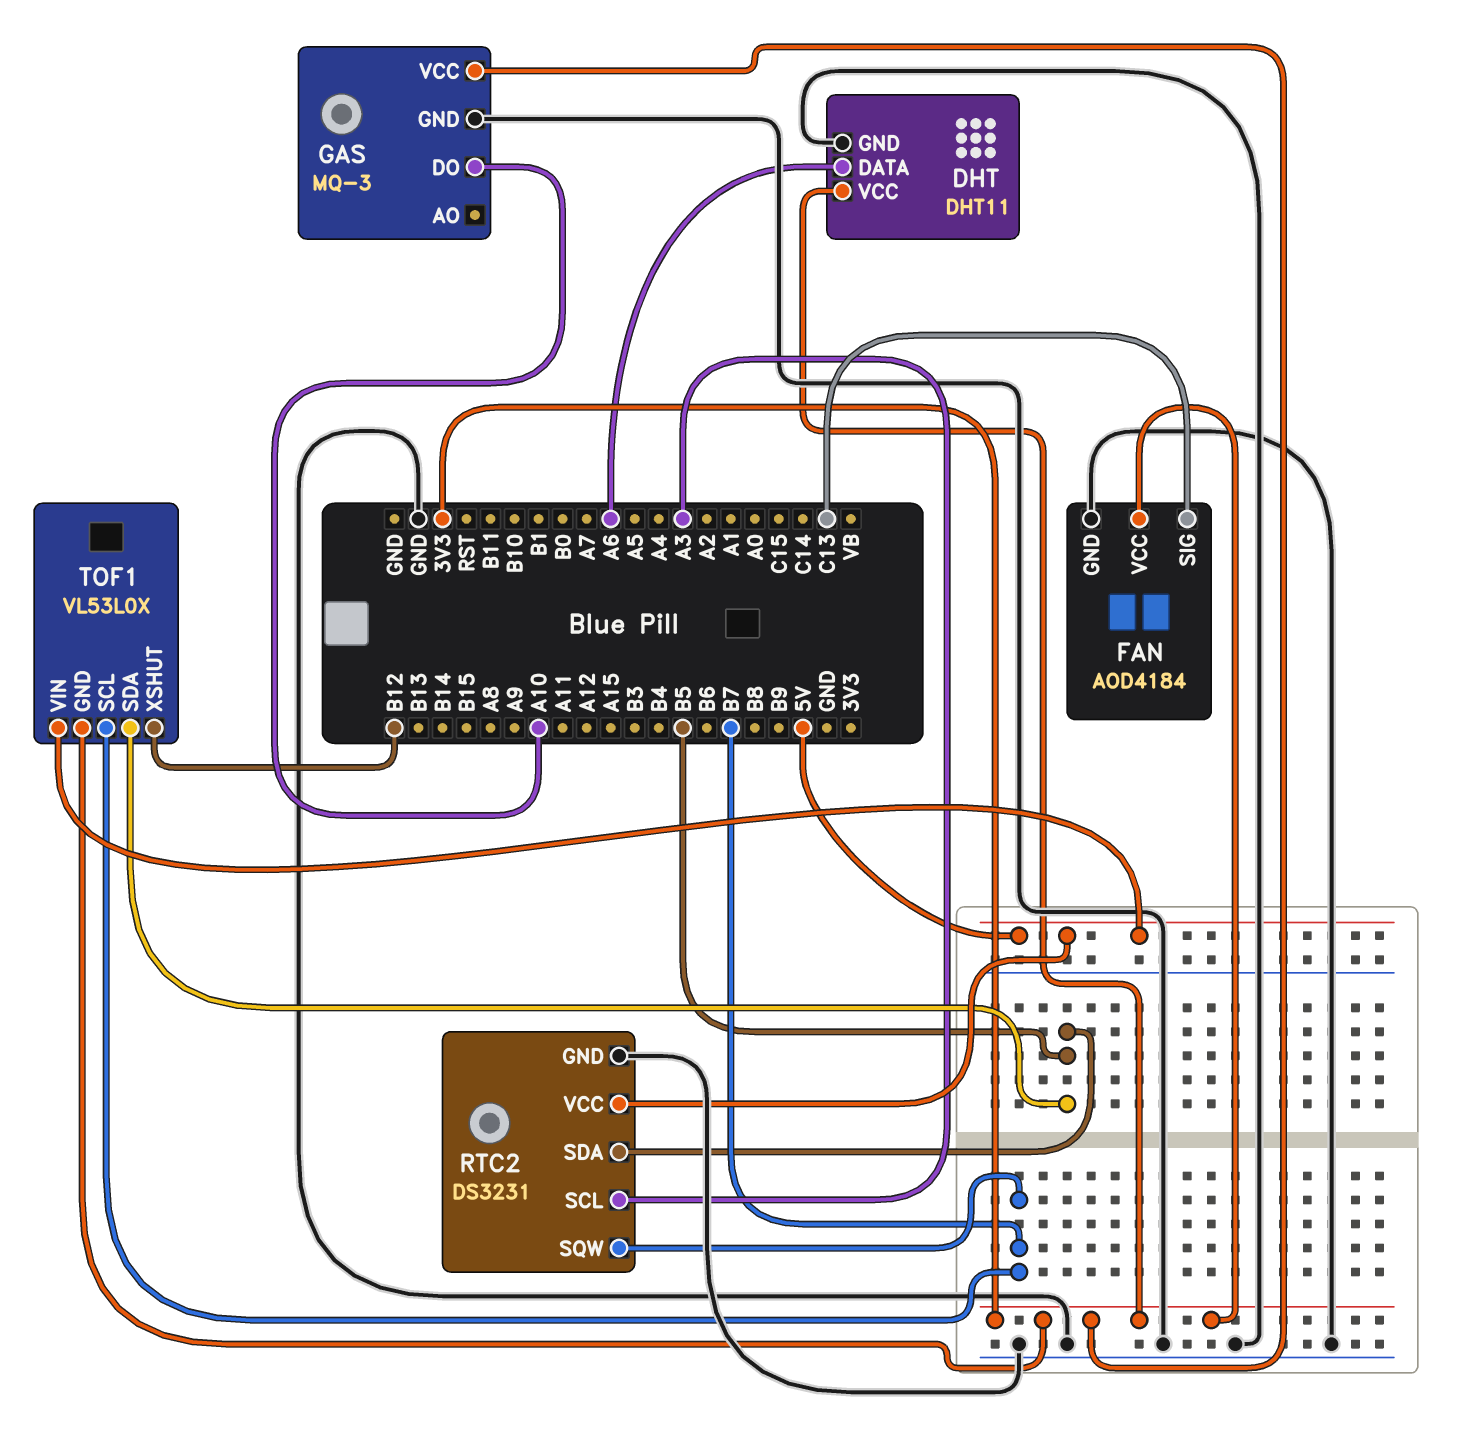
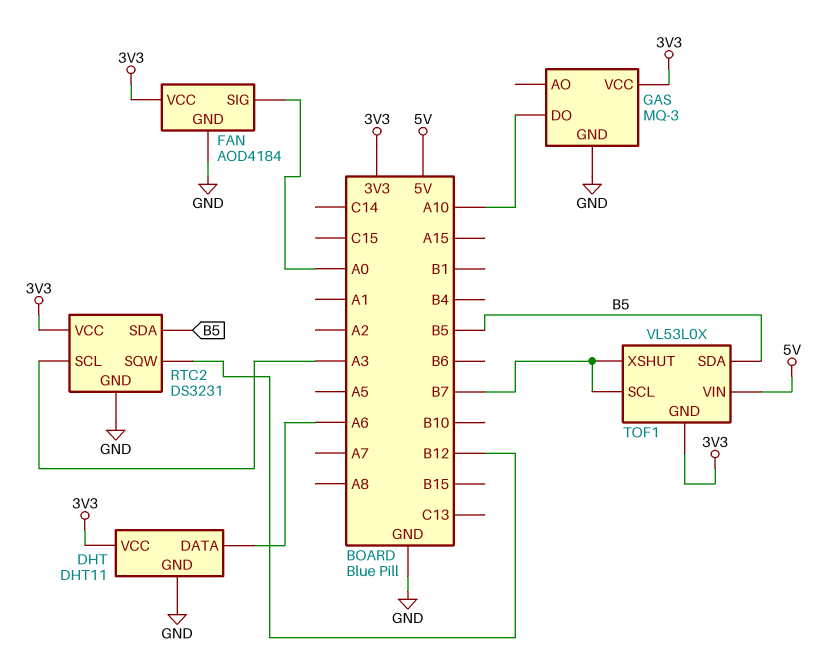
FAN pin SIG: C13 -> A0
RTC2 pin SQW: B7 -> B12
RTC2 pin VCC: 5V -> 3V3
TOF1 pin XSHUT: B12 -> B7

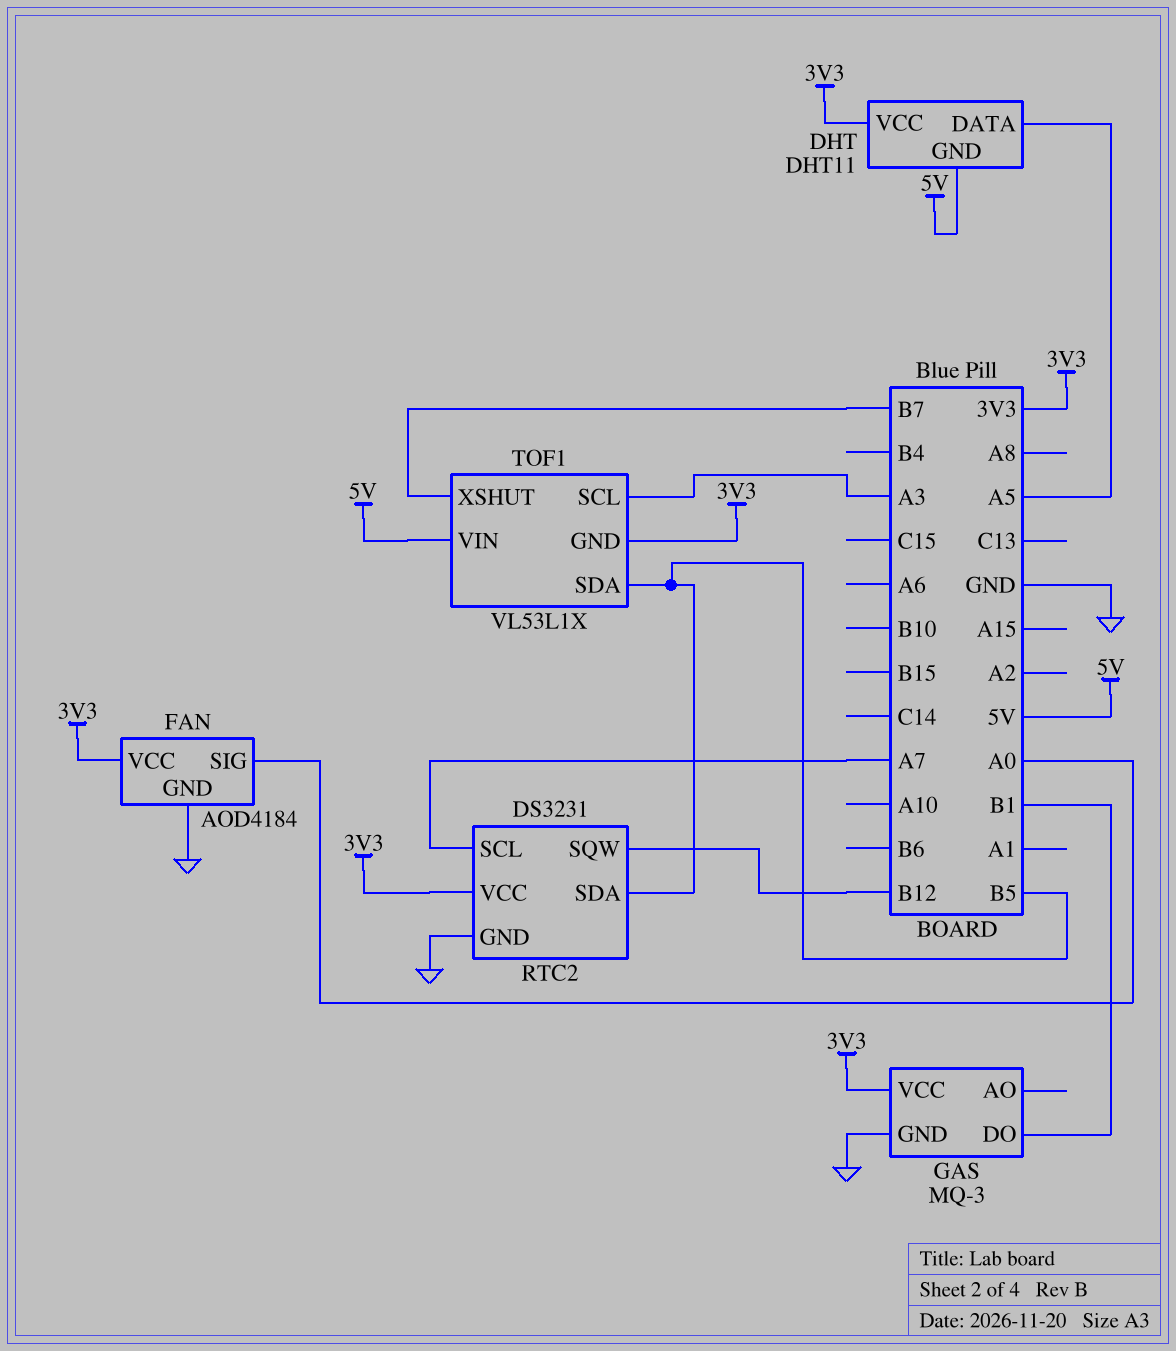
DHT pin DATA: A6 -> A5
DHT pin GND: GND -> 5V
GAS pin DO: A10 -> B1
RTC2 pin SCL: A3 -> A7
TOF1: VL53L0X -> VL53L1X
TOF1 pin SCL: B7 -> A3

